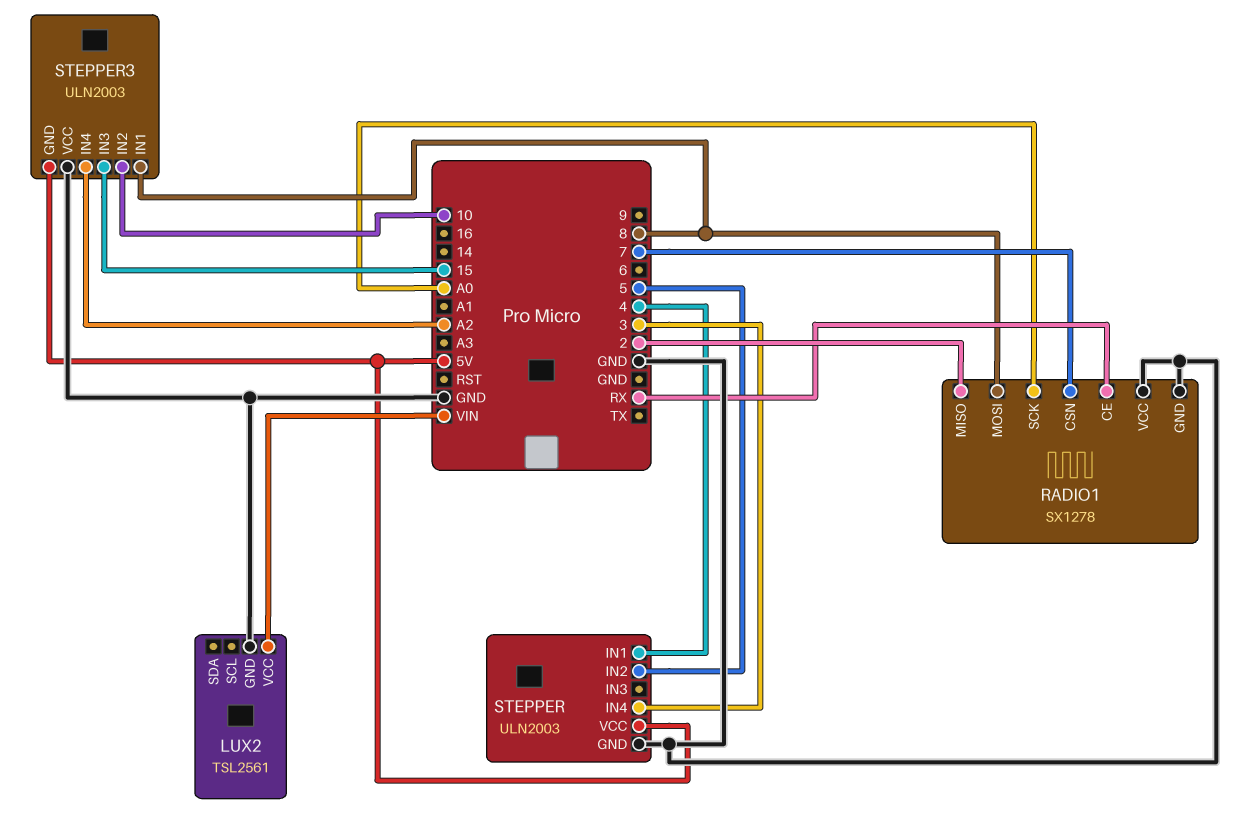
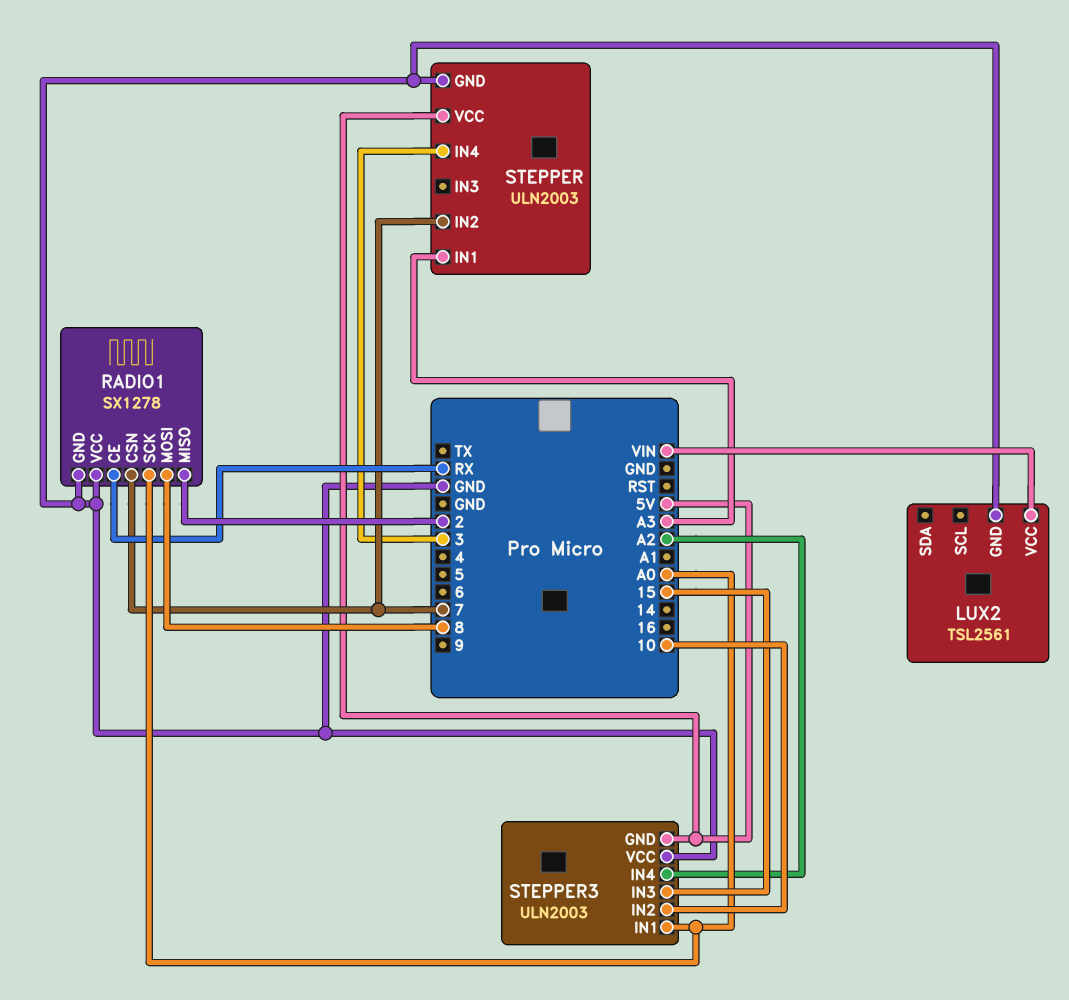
STEPPER pin IN1: 4 -> A3
STEPPER pin IN2: 5 -> 7
STEPPER3 pin IN1: 8 -> A0

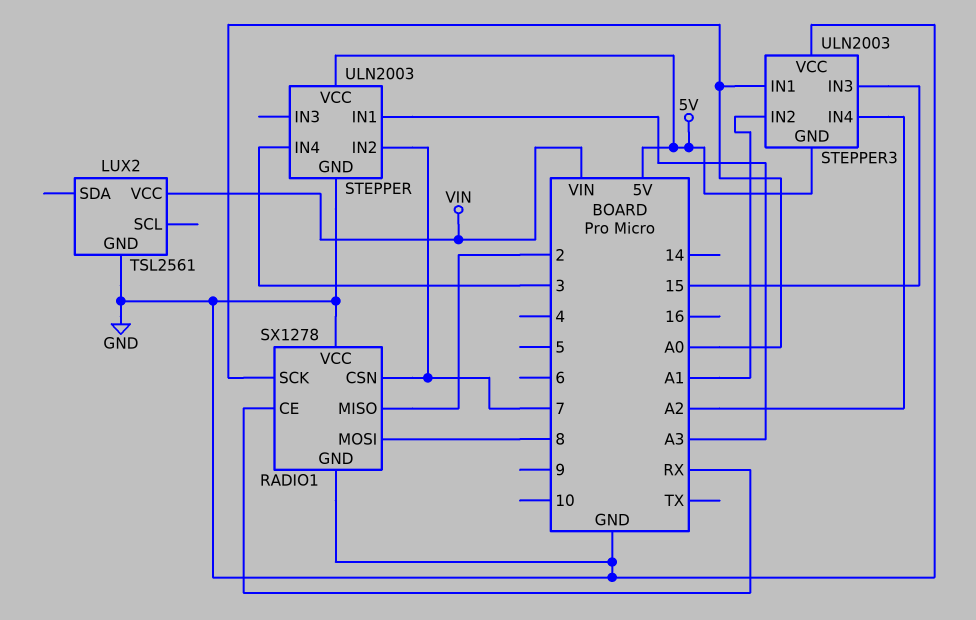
STEPPER3 pin IN2: 10 -> A1

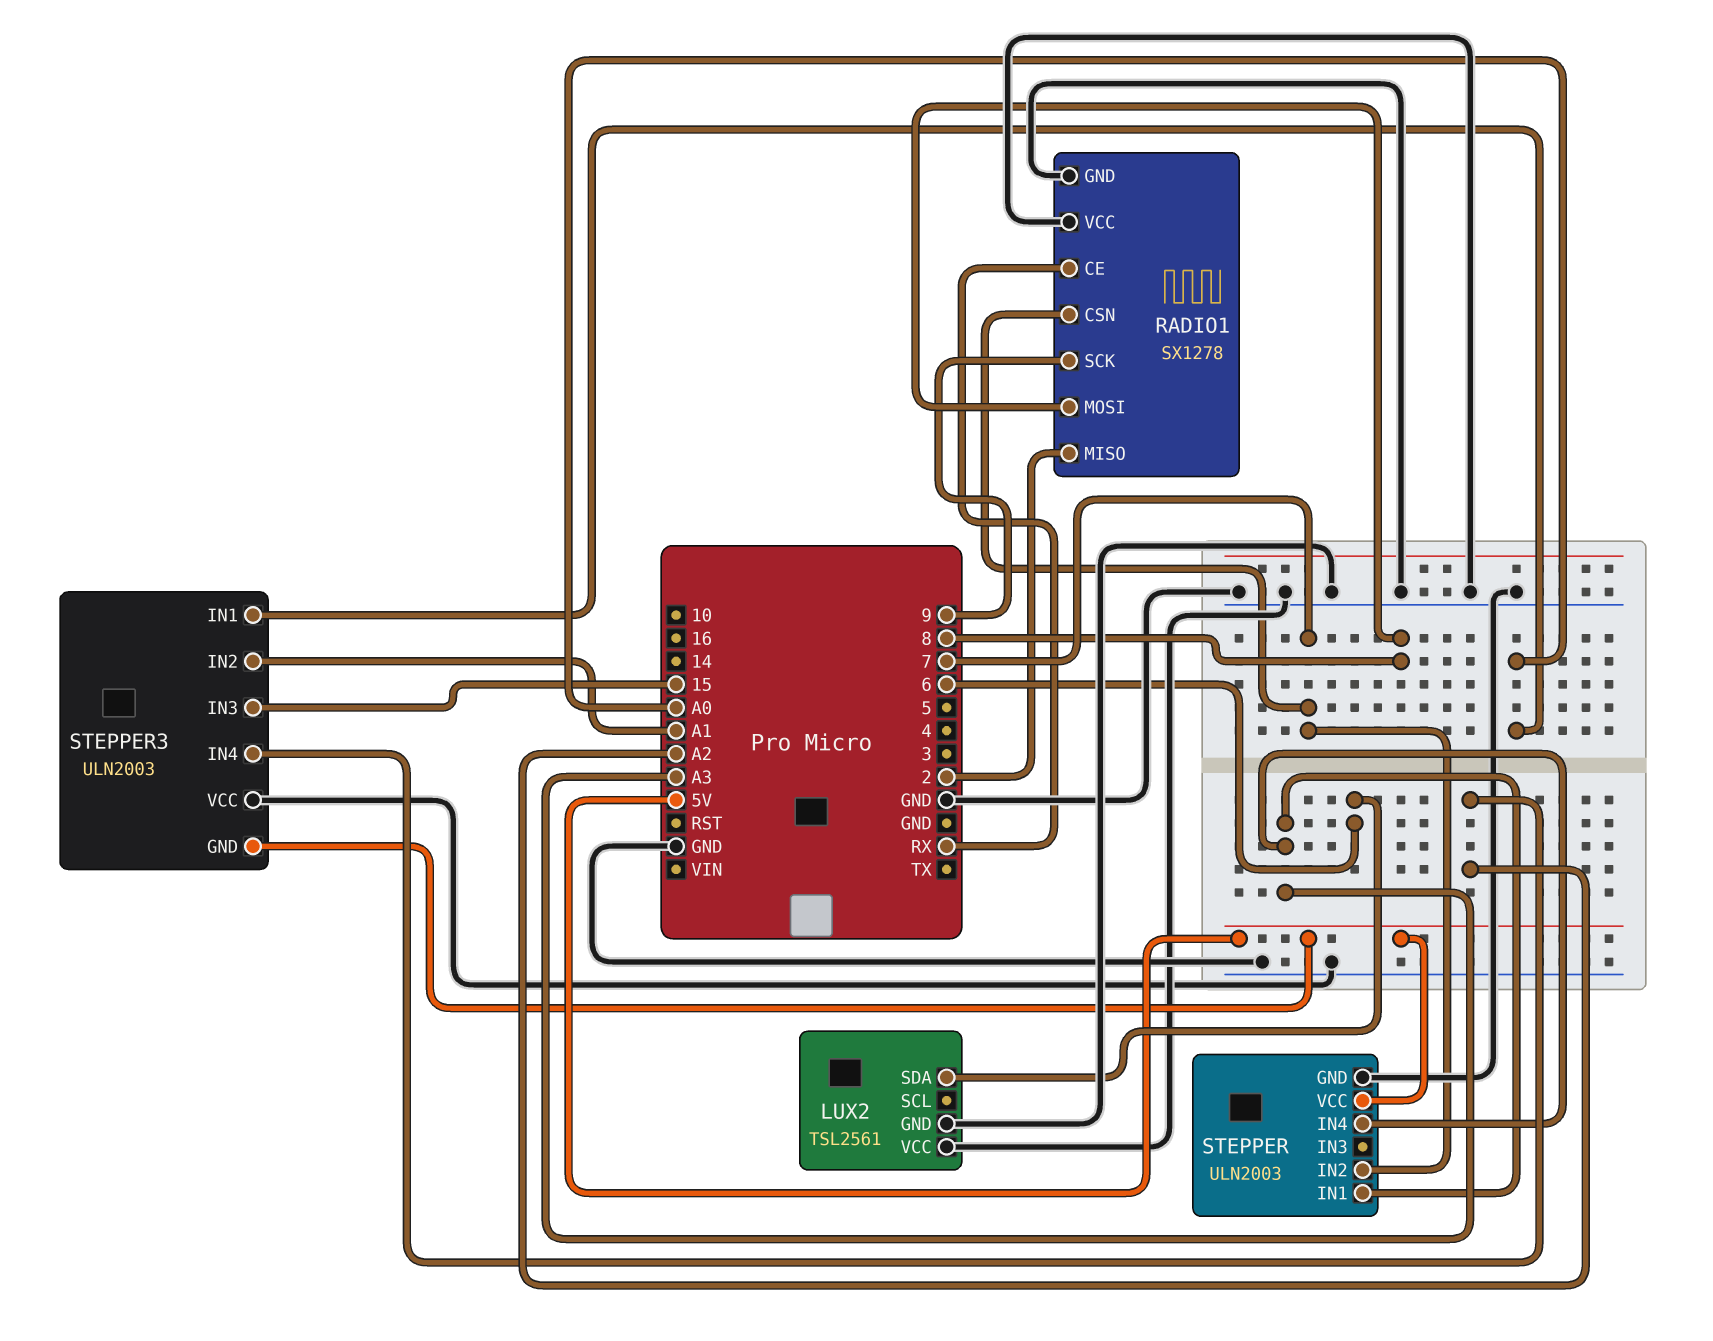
LUX2 pin SDA: none -> 6
LUX2 pin VCC: VIN -> GND
RADIO1 pin SCK: A0 -> 9
STEPPER pin IN4: 3 -> A3

